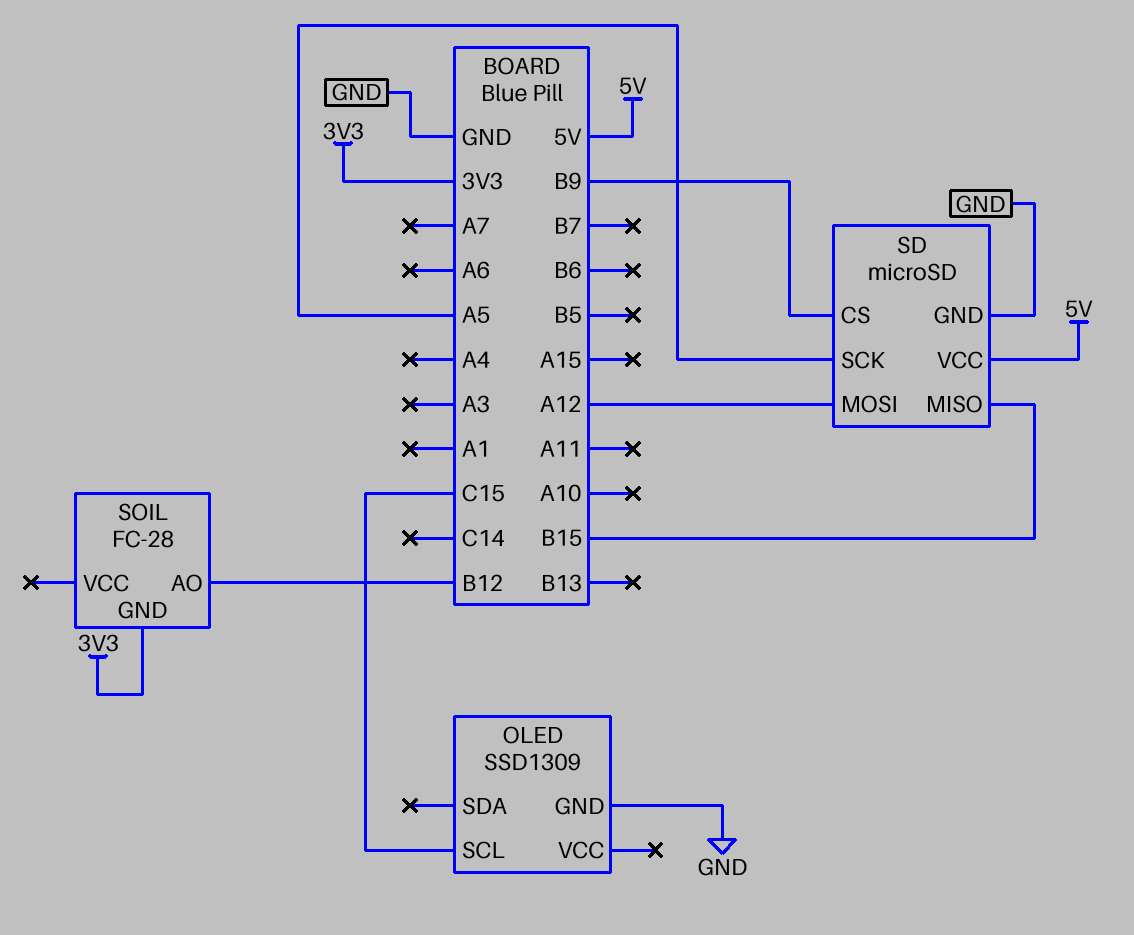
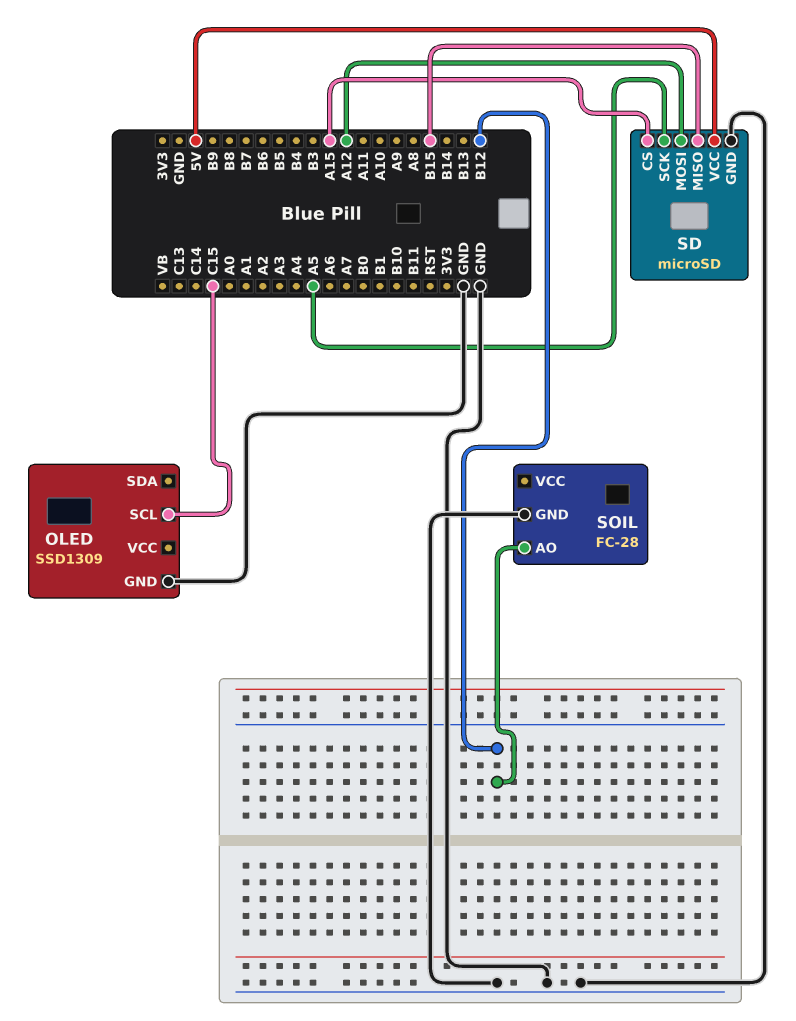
SD pin CS: B9 -> A15
SOIL pin GND: 3V3 -> GND

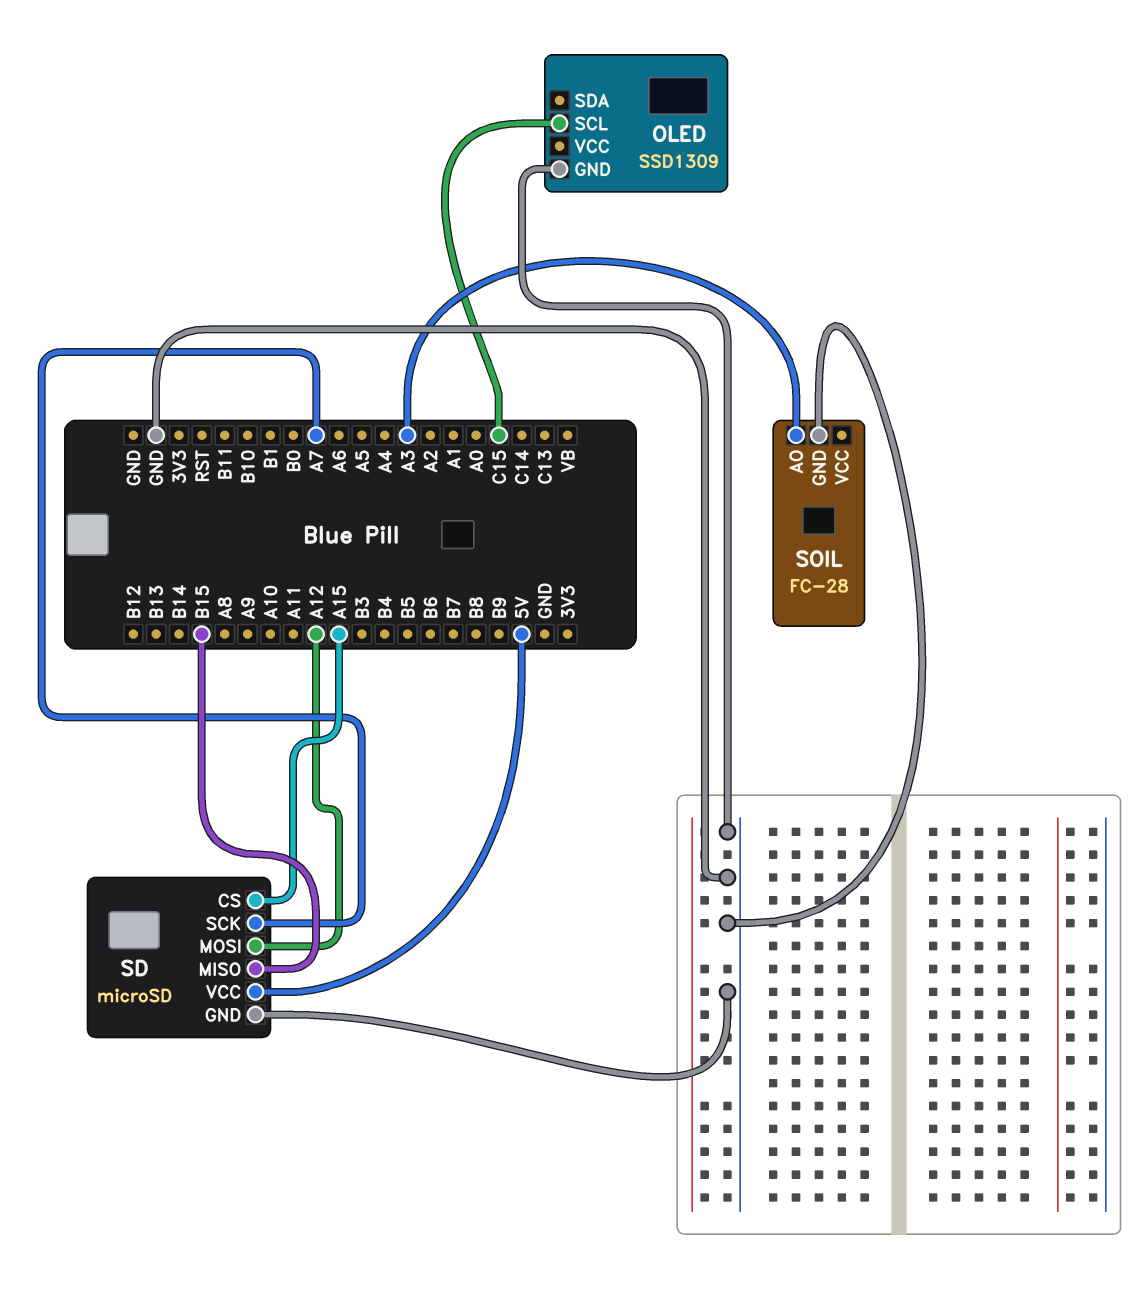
SD pin SCK: A5 -> A7
SOIL pin AO: B12 -> A3

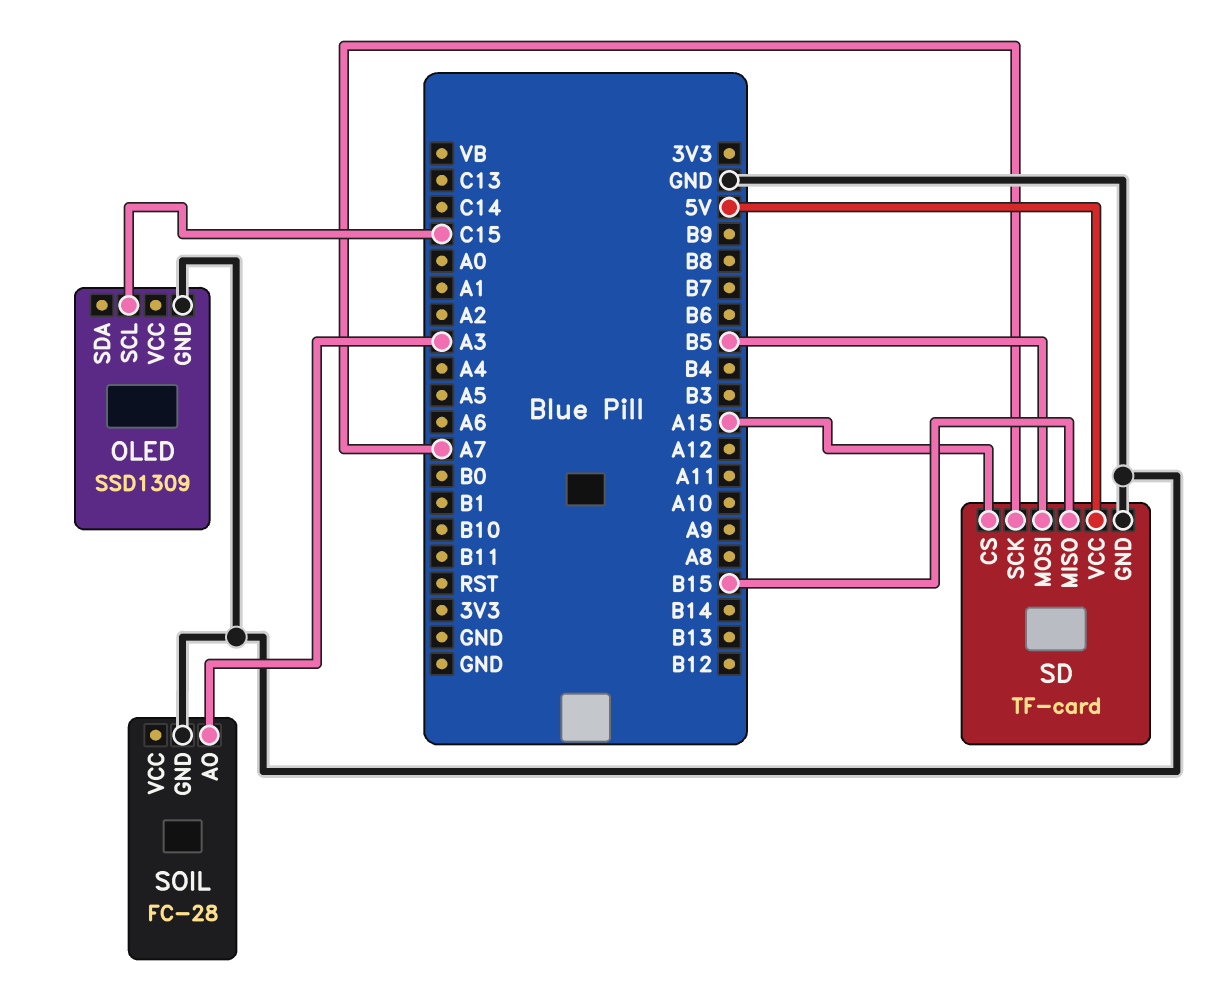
SD: microSD -> TF-card
SD pin MOSI: A12 -> B5

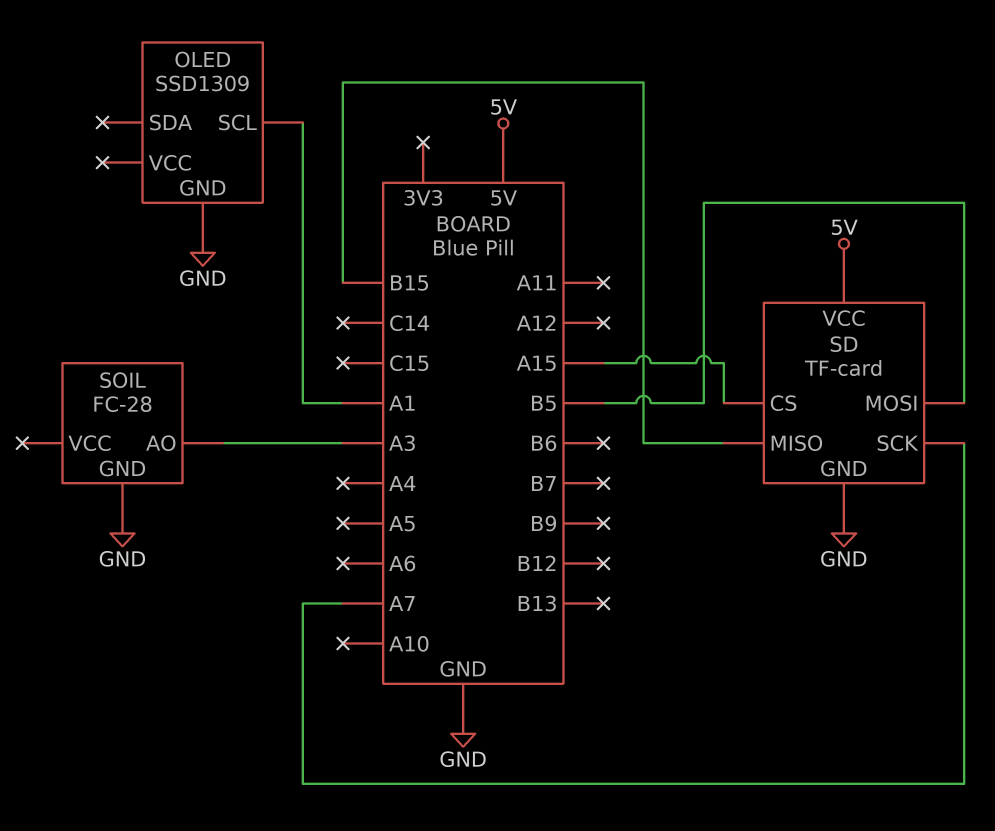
OLED pin SCL: C15 -> A1

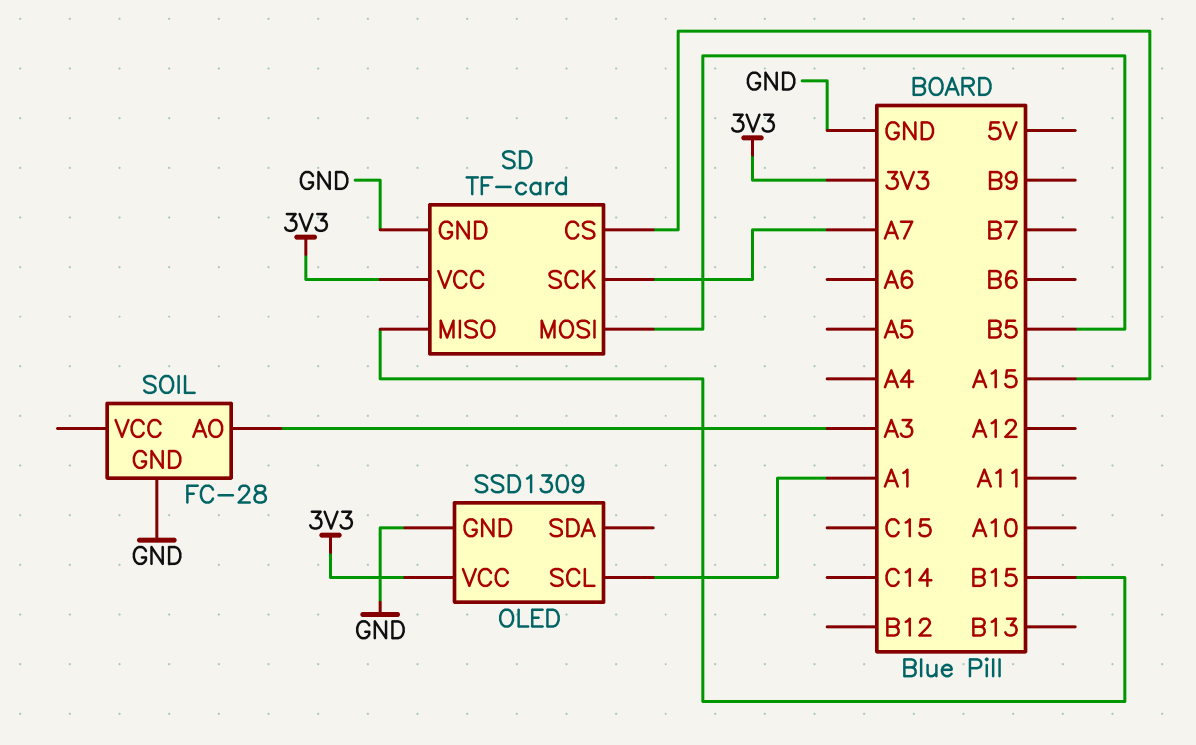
OLED pin VCC: none -> 3V3
SD pin VCC: 5V -> 3V3

